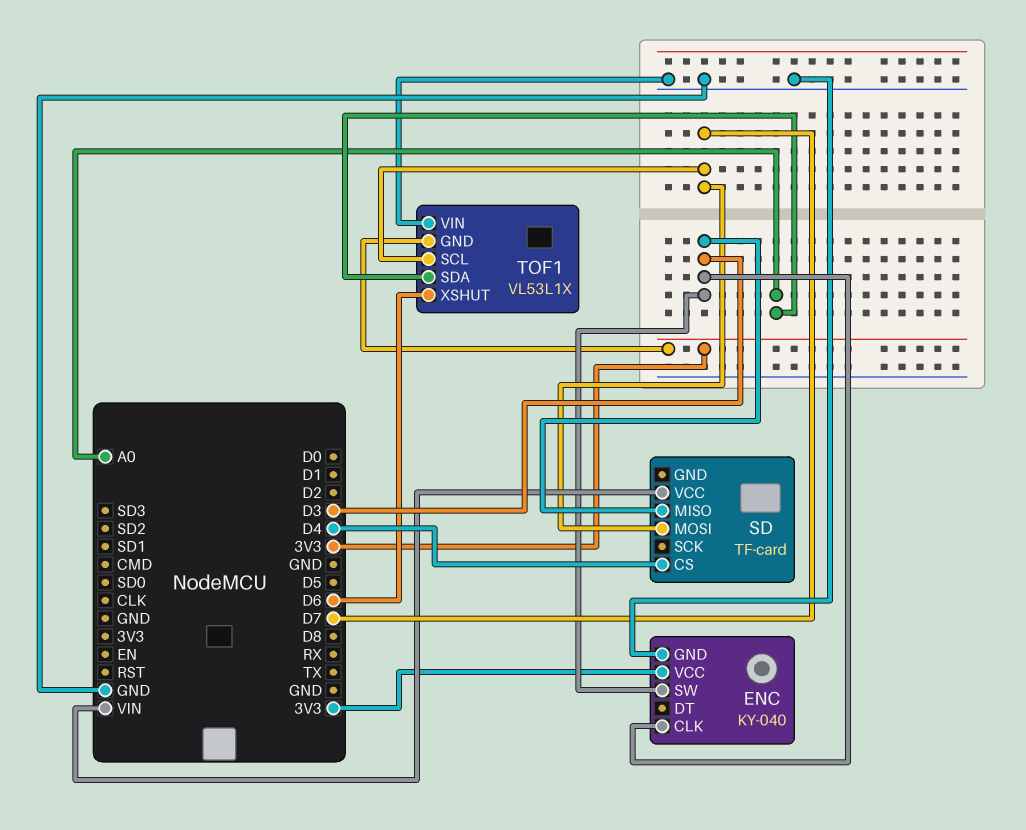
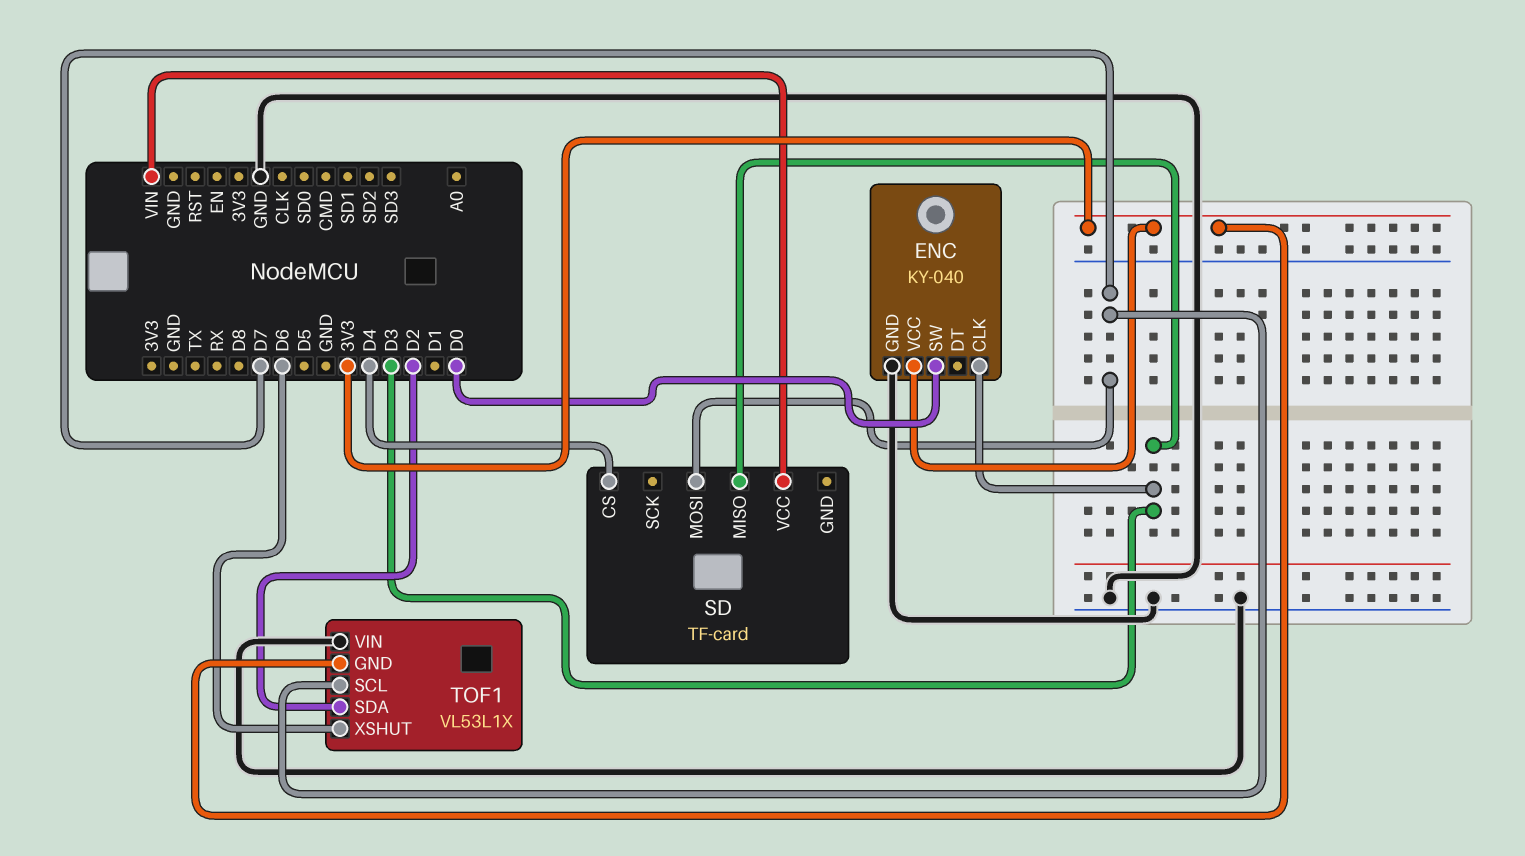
ENC pin SW: D3 -> D0
TOF1 pin SDA: A0 -> D2

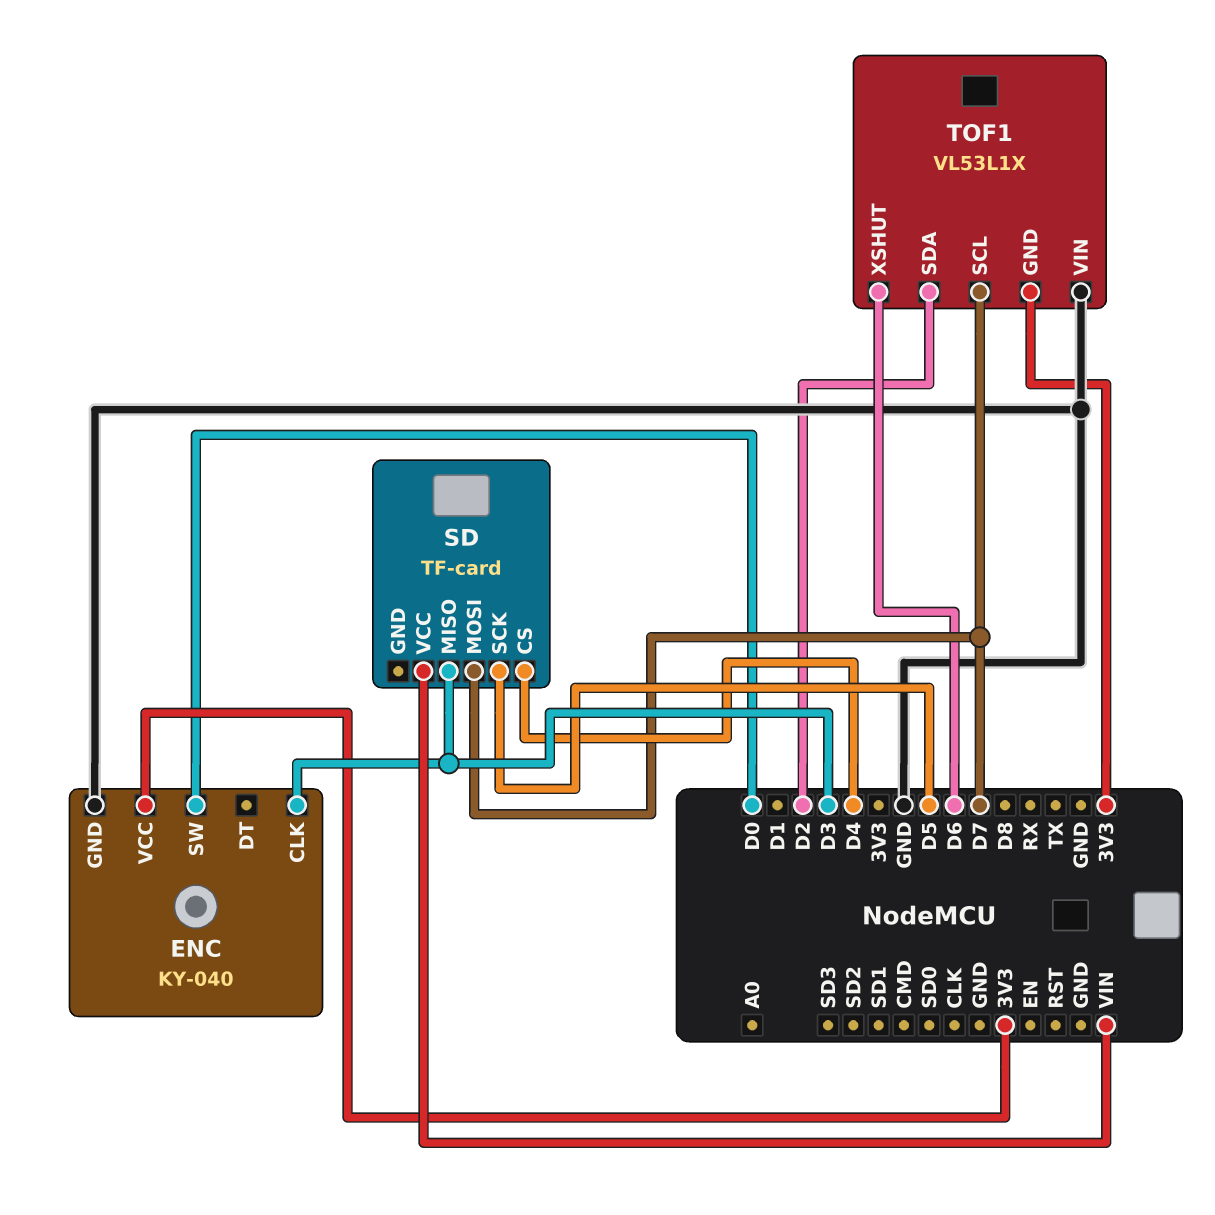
SD pin SCK: none -> D5

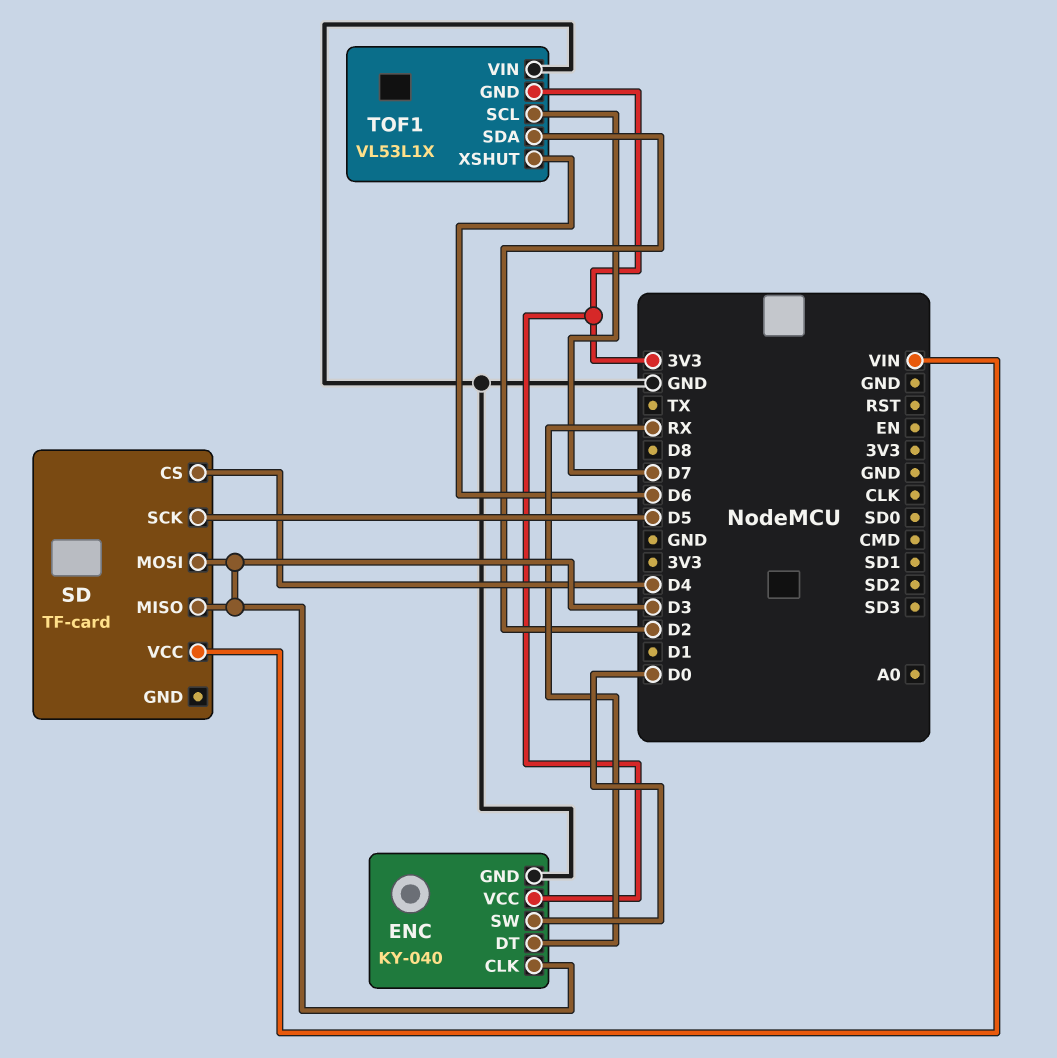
ENC pin DT: none -> RX
SD pin MOSI: D7 -> D3

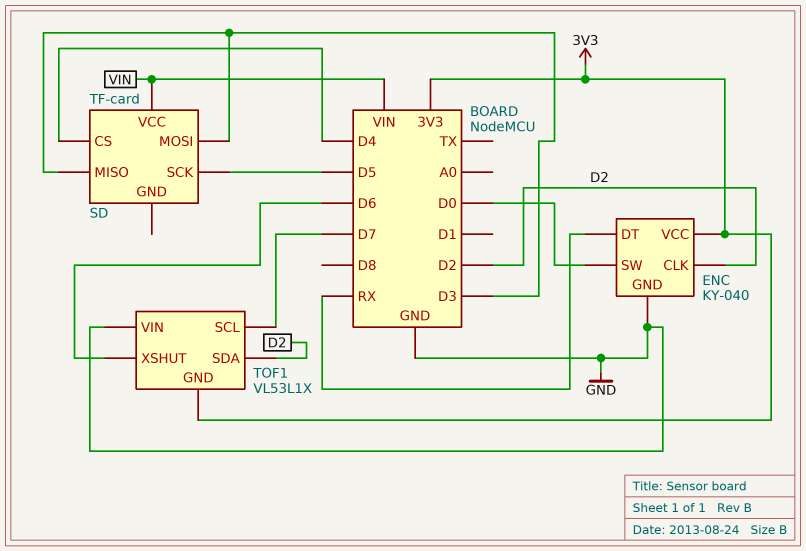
ENC pin CLK: D3 -> D2

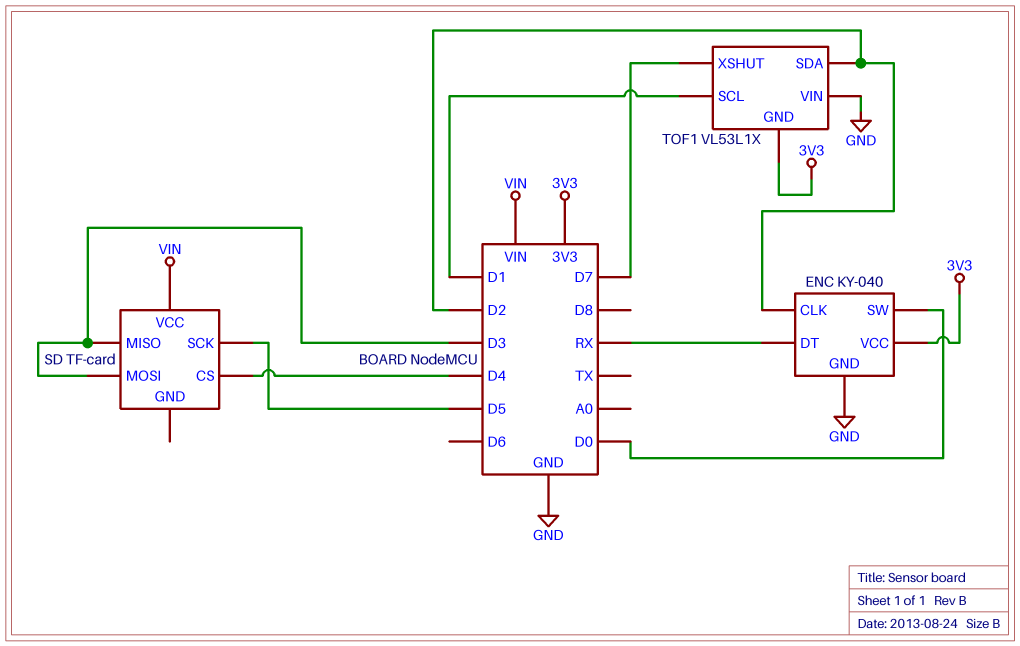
TOF1 pin SCL: D7 -> D1
TOF1 pin XSHUT: D6 -> D7

